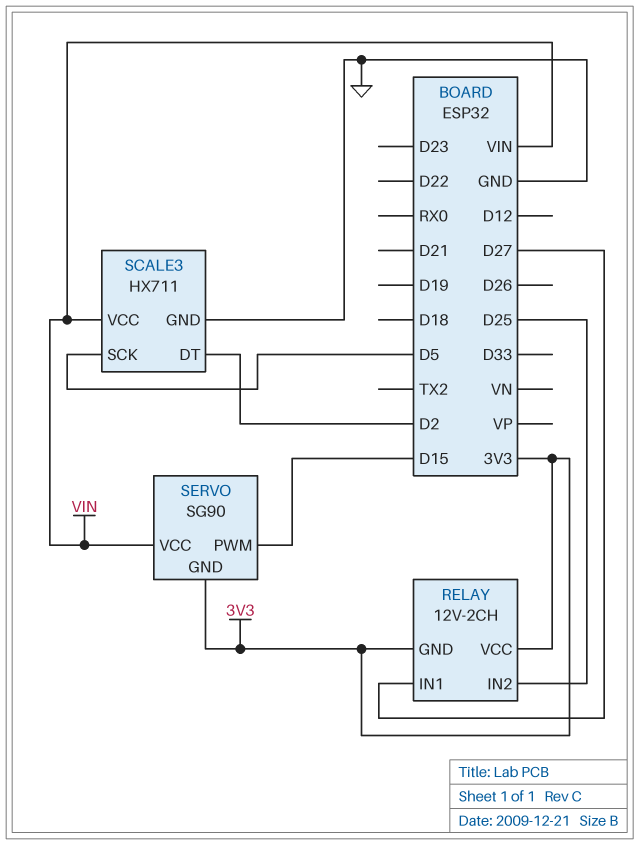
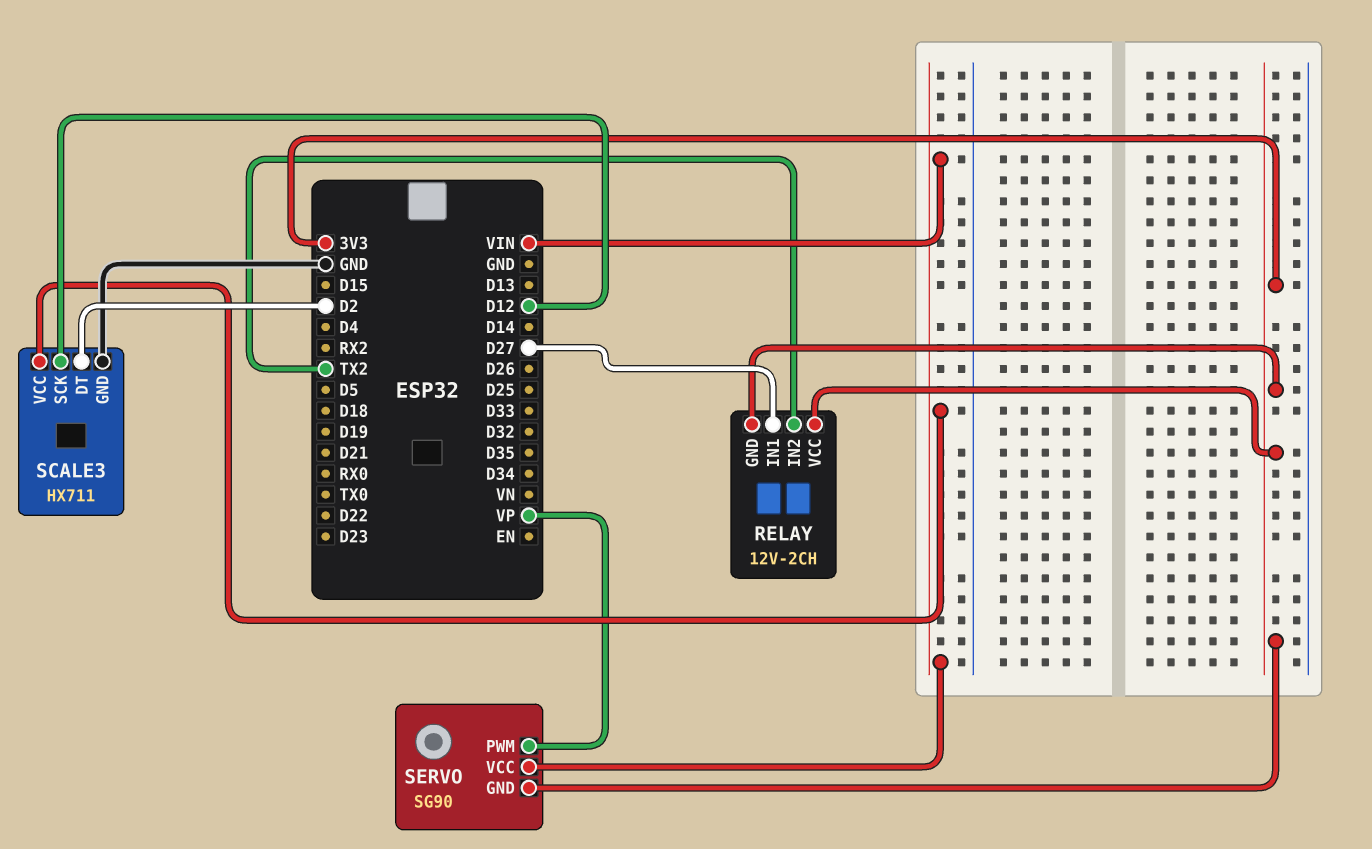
RELAY pin IN2: D25 -> TX2
SCALE3 pin SCK: D5 -> D12
SERVO pin PWM: D15 -> VP

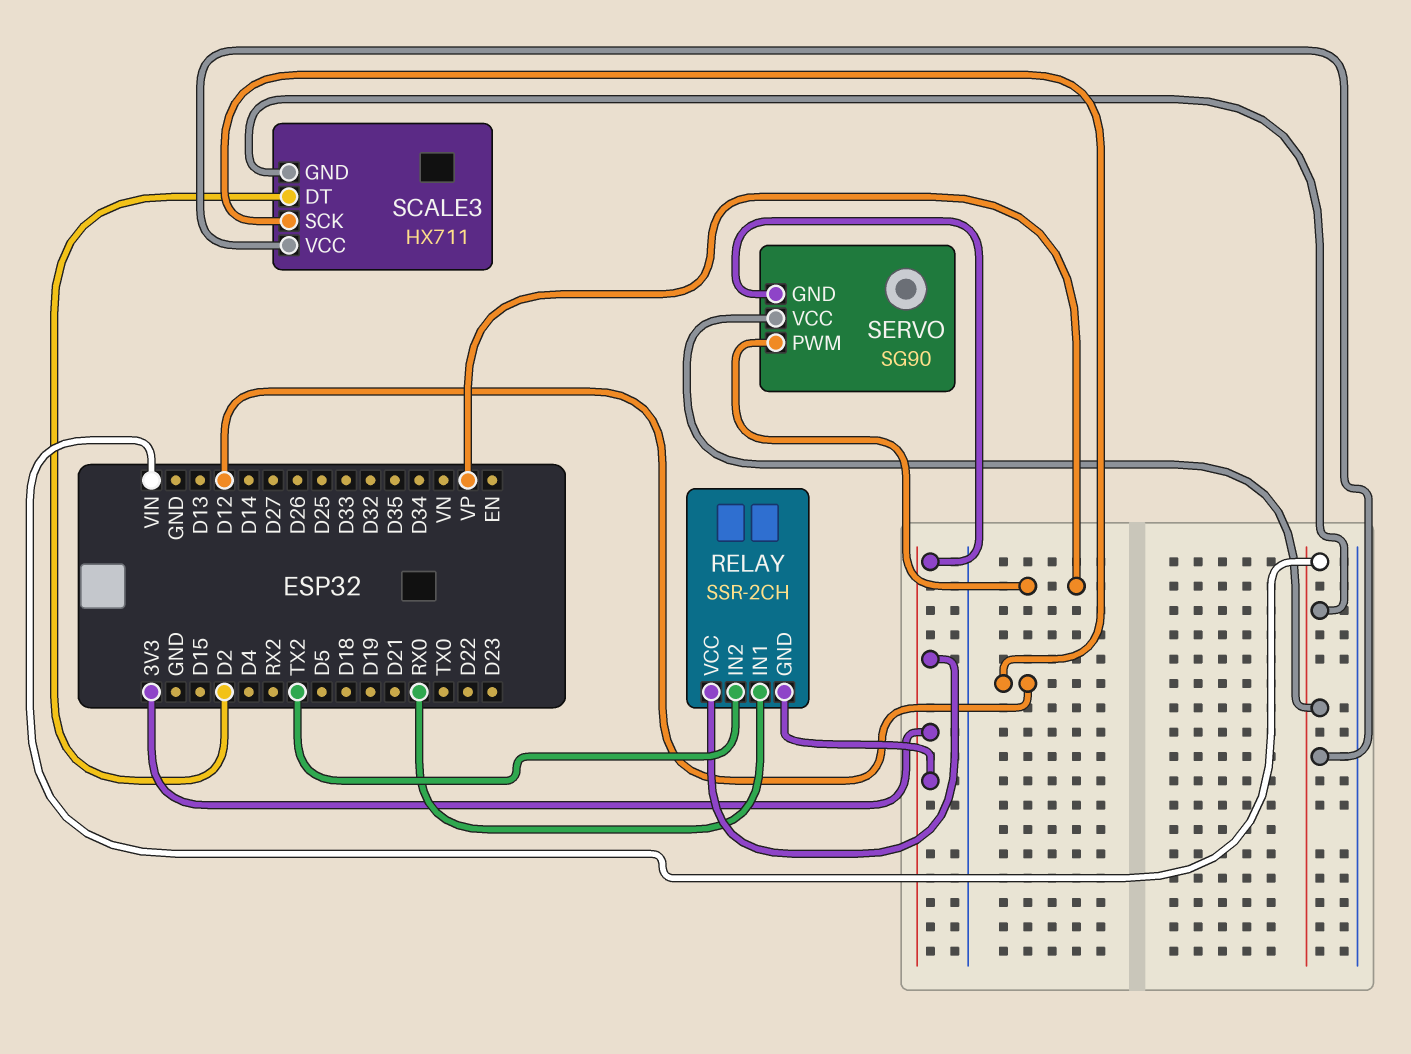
RELAY: 12V-2CH -> SSR-2CH
RELAY pin IN1: D27 -> RX0
SCALE3 pin GND: GND -> VIN

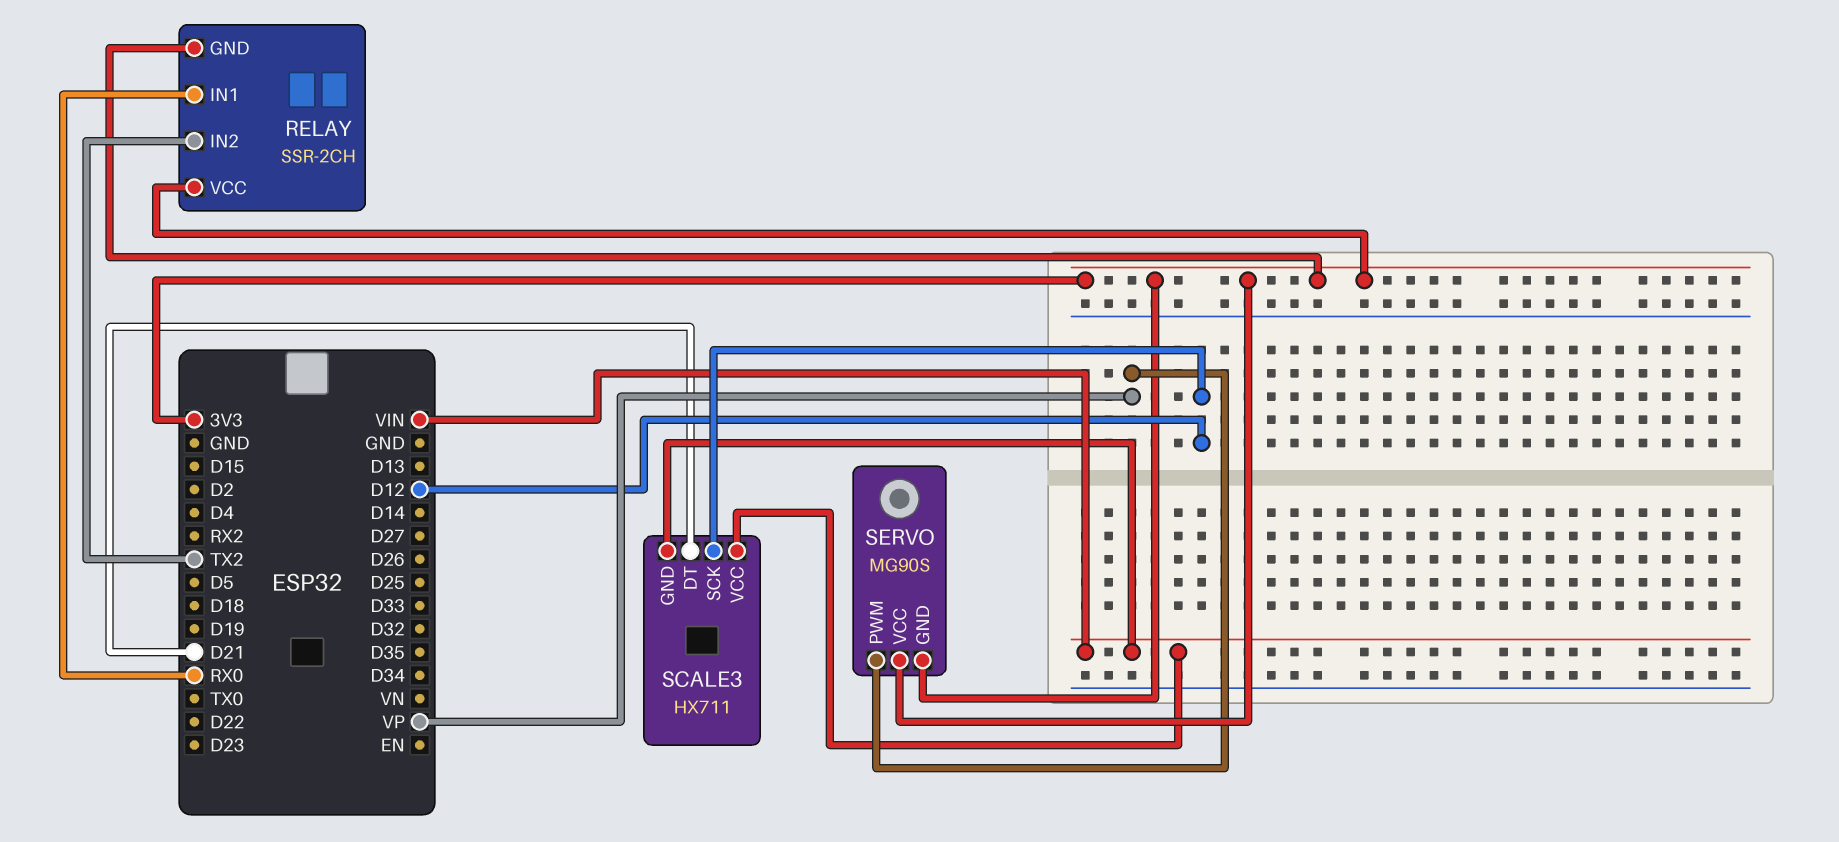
SCALE3 pin DT: D2 -> D21
SERVO: SG90 -> MG90S
SERVO pin VCC: VIN -> 3V3

